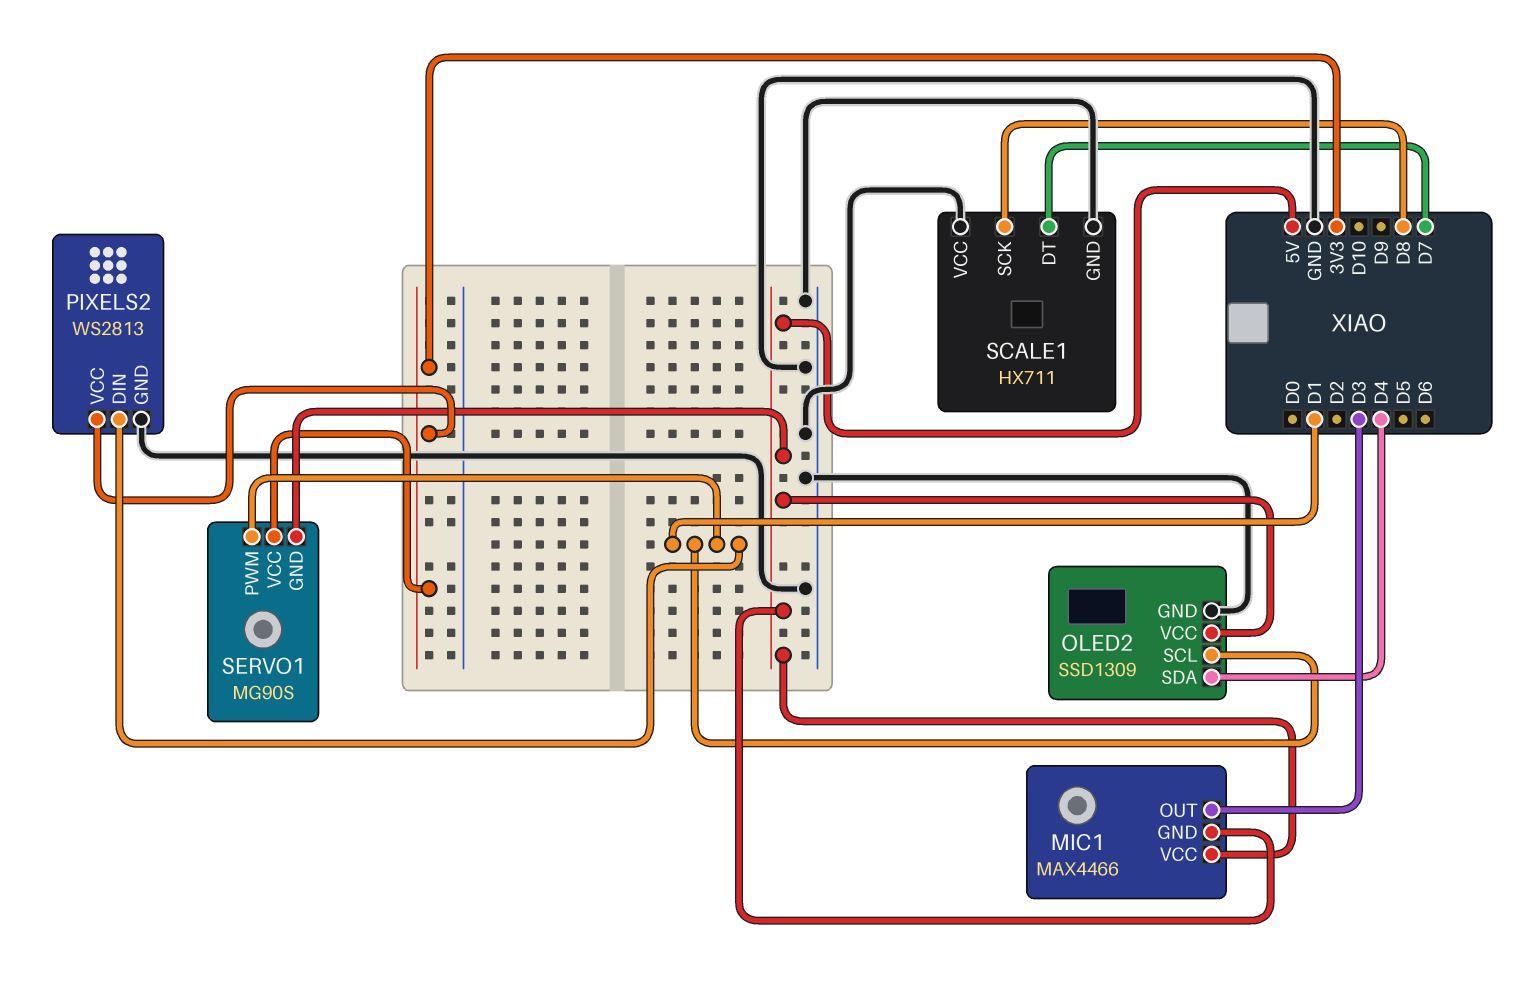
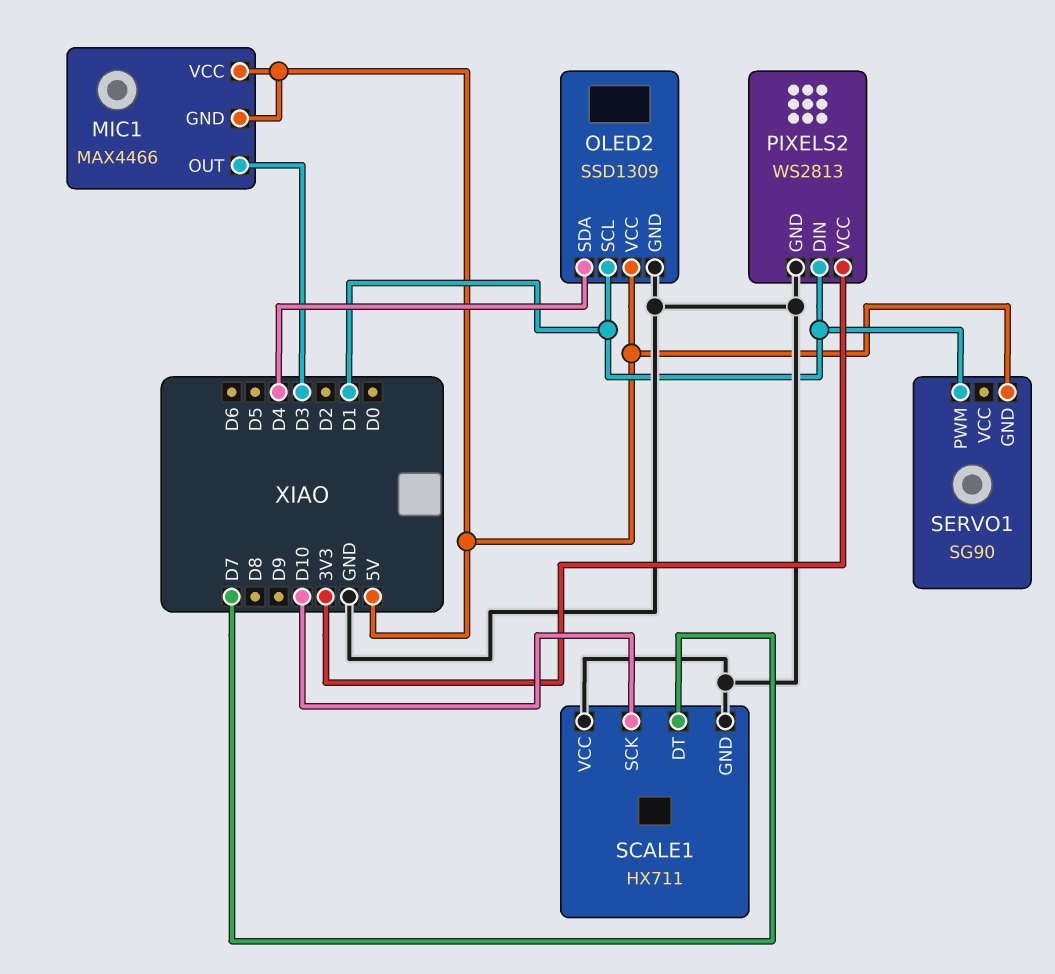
SCALE1 pin SCK: D8 -> D10
SERVO1: MG90S -> SG90
SERVO1 pin VCC: 3V3 -> none

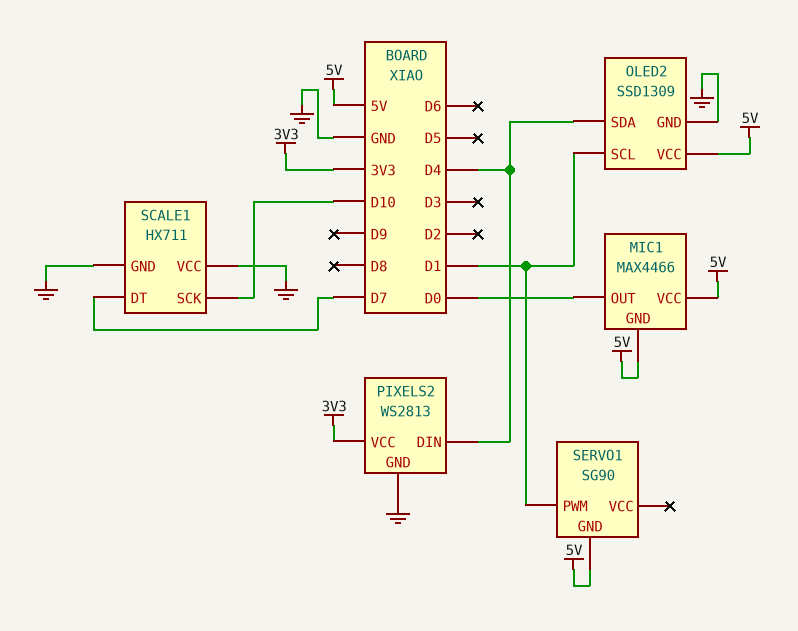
MIC1 pin OUT: D3 -> D0
PIXELS2 pin DIN: D1 -> D4

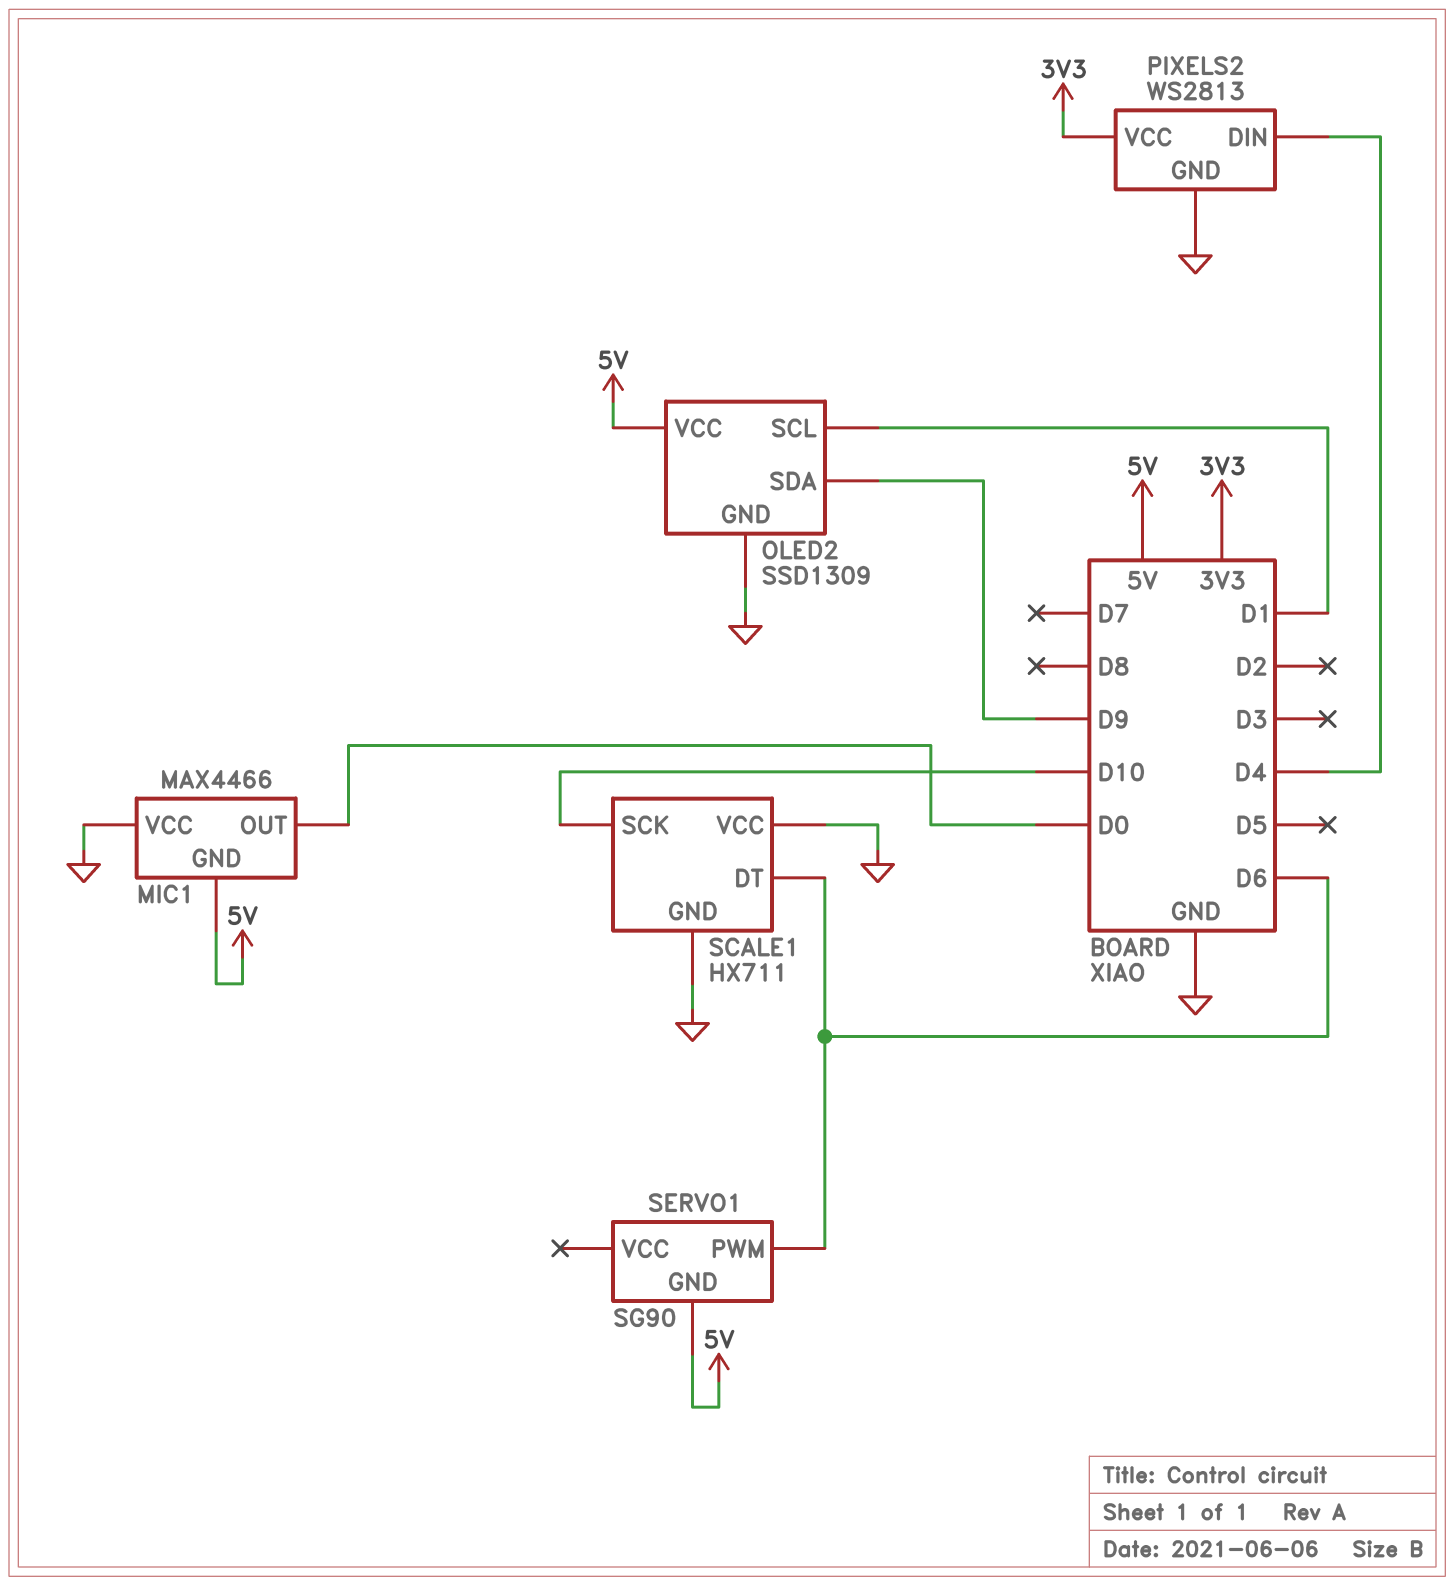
MIC1 pin VCC: 5V -> GND
OLED2 pin SDA: D4 -> D9
SCALE1 pin DT: D7 -> D6
SERVO1 pin PWM: D1 -> D6

